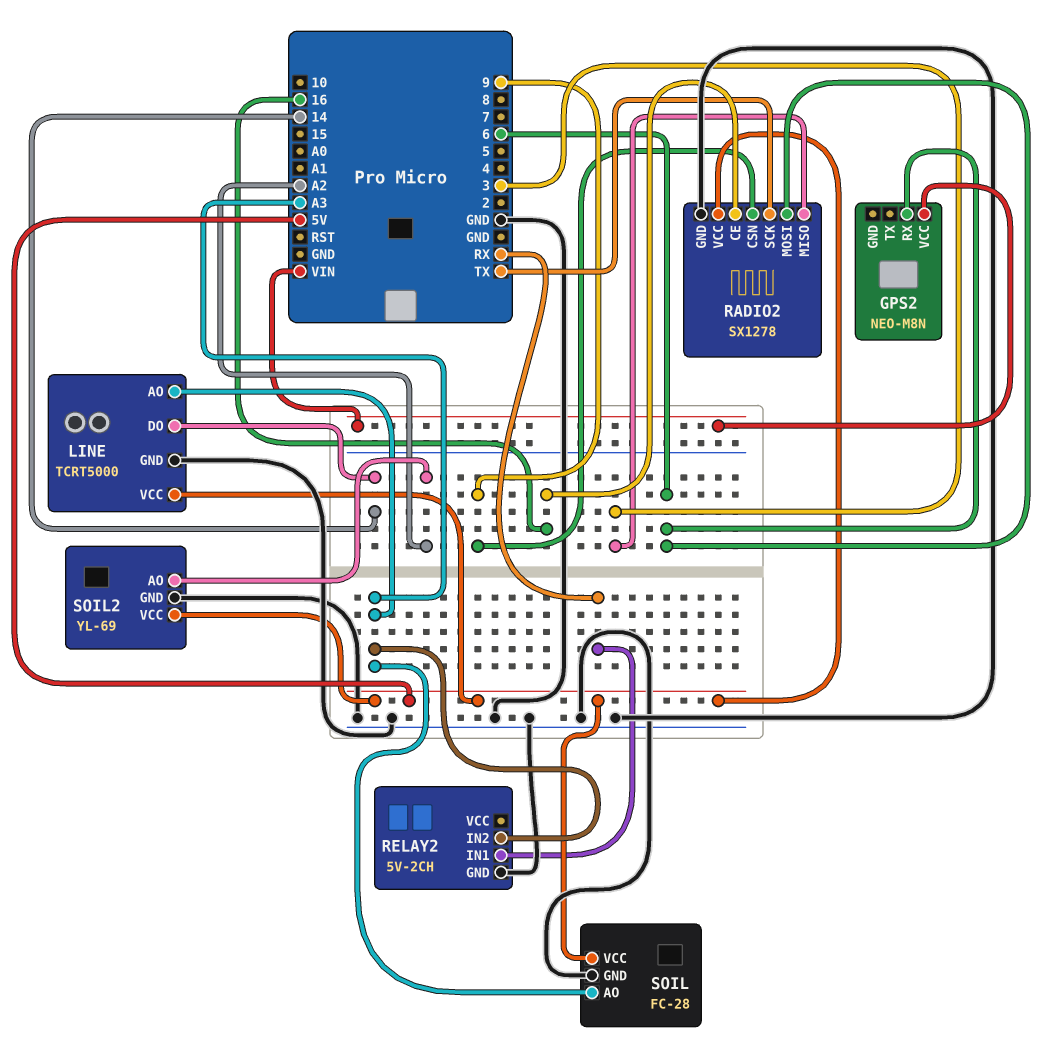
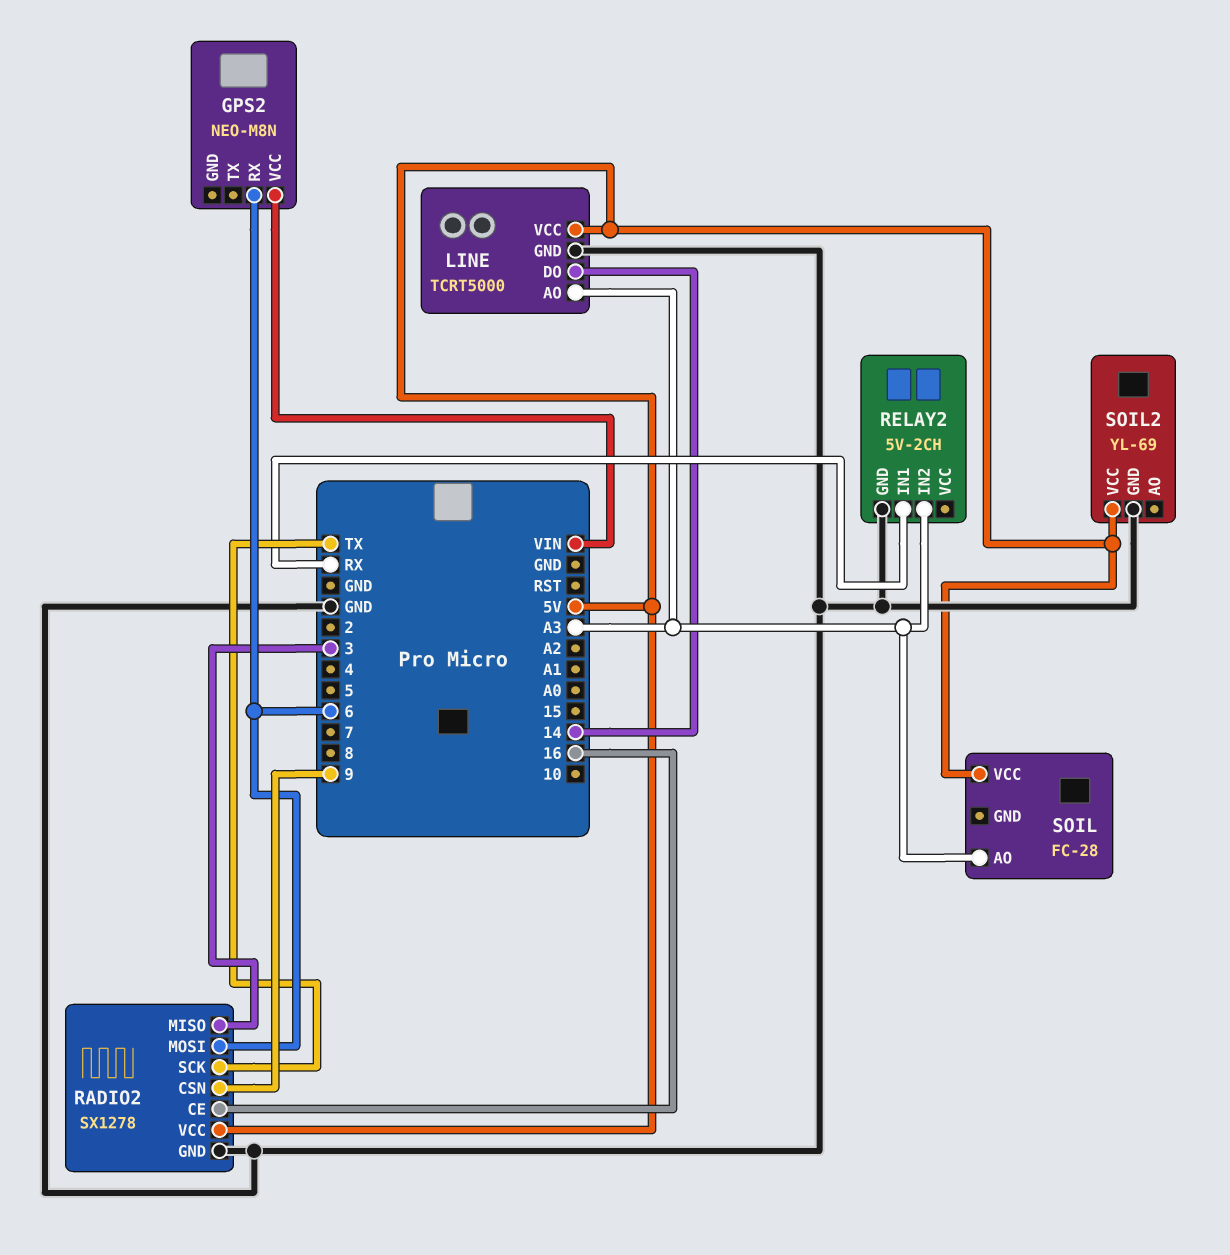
SOIL pin GND: GND -> none
SOIL2 pin AO: A2 -> none

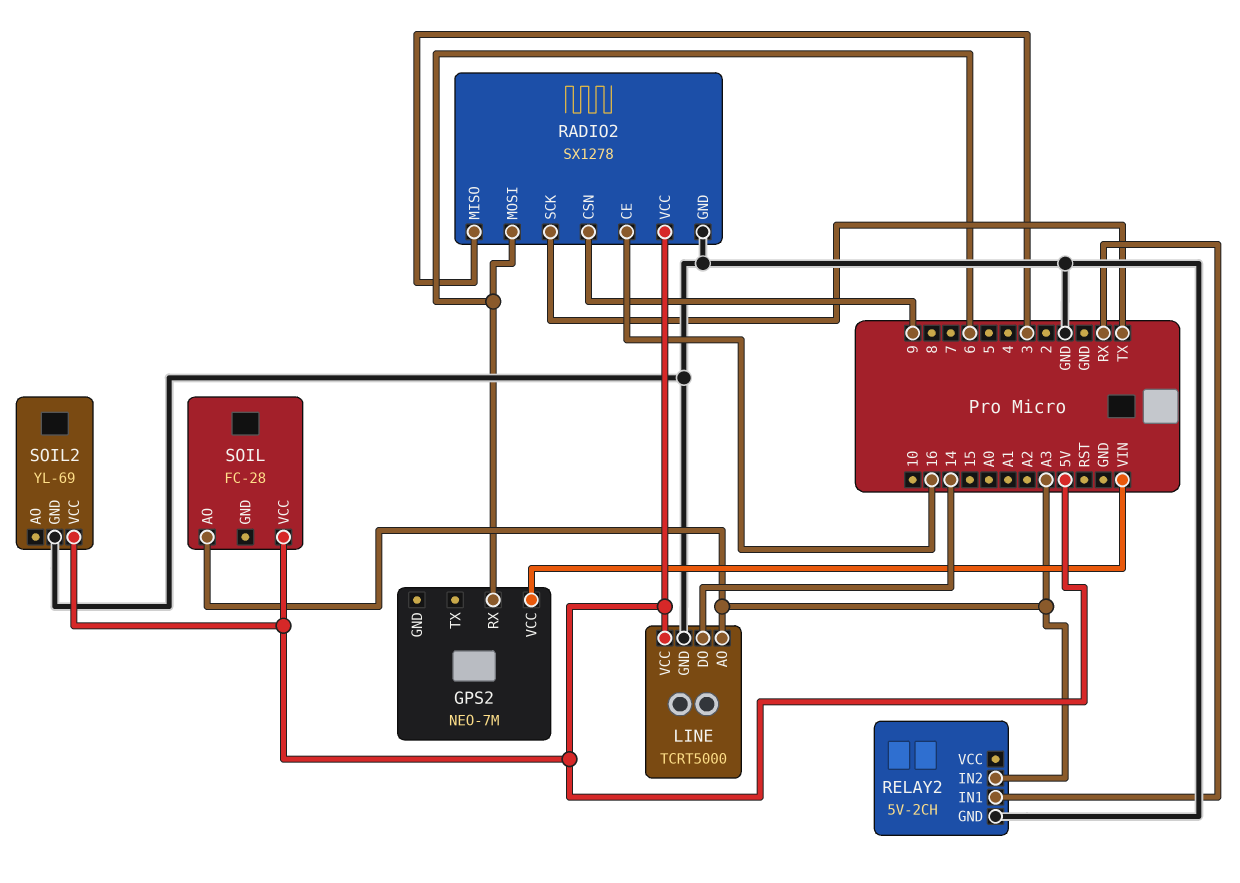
GPS2: NEO-M8N -> NEO-7M

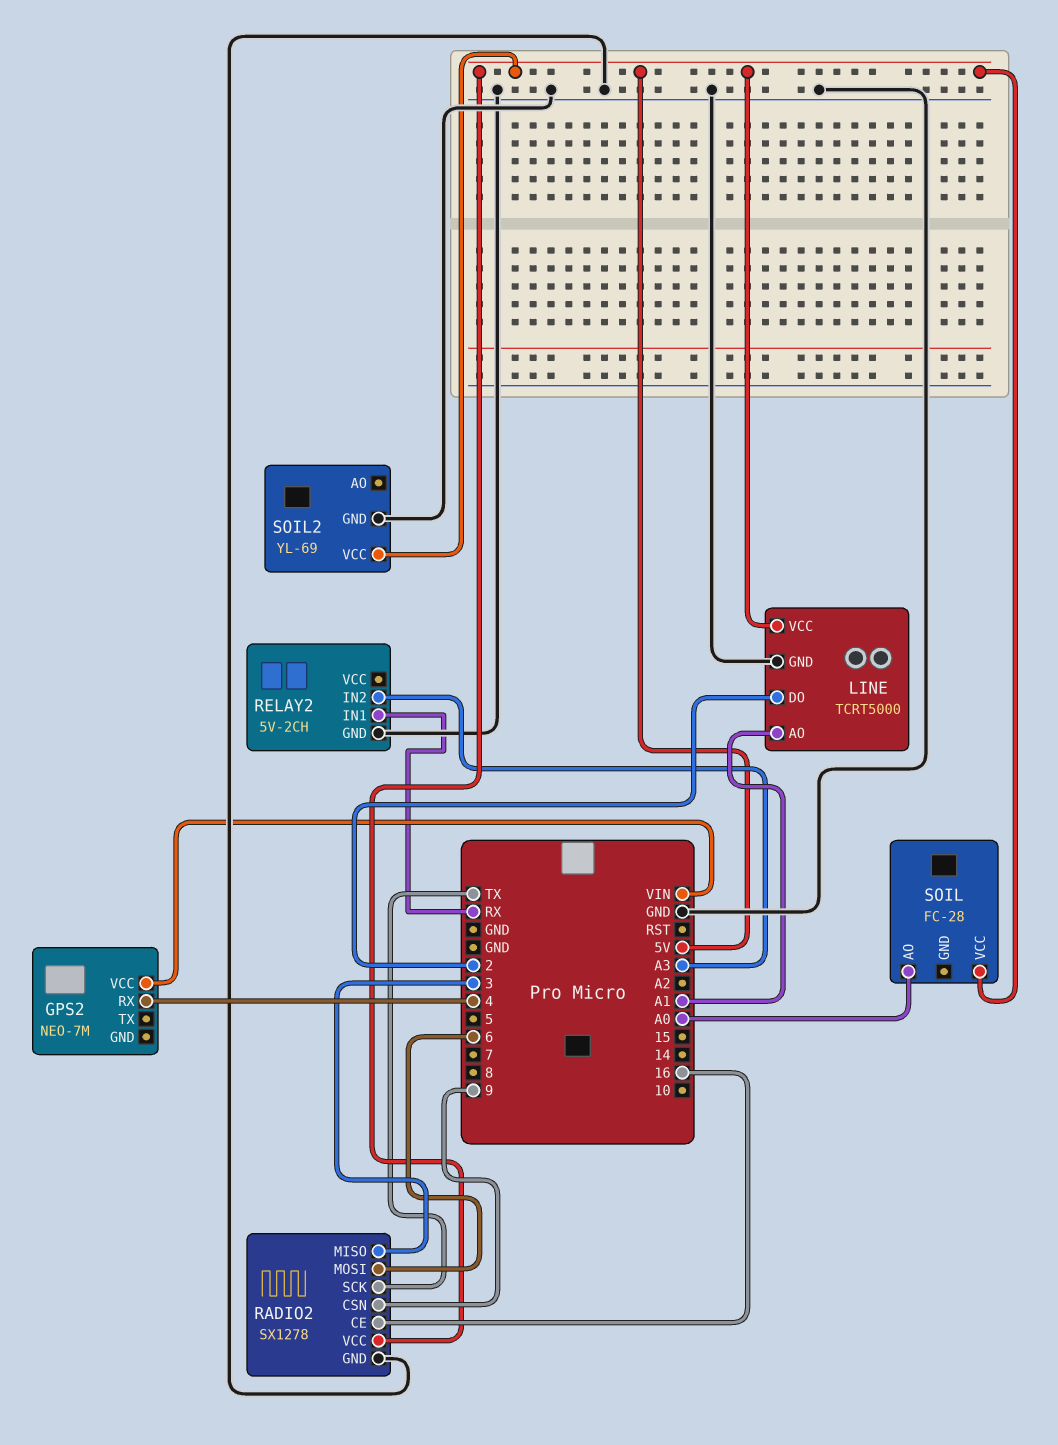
GPS2 pin RX: 6 -> 4
LINE pin AO: A3 -> A1
LINE pin DO: 14 -> 2
SOIL pin AO: A3 -> A0

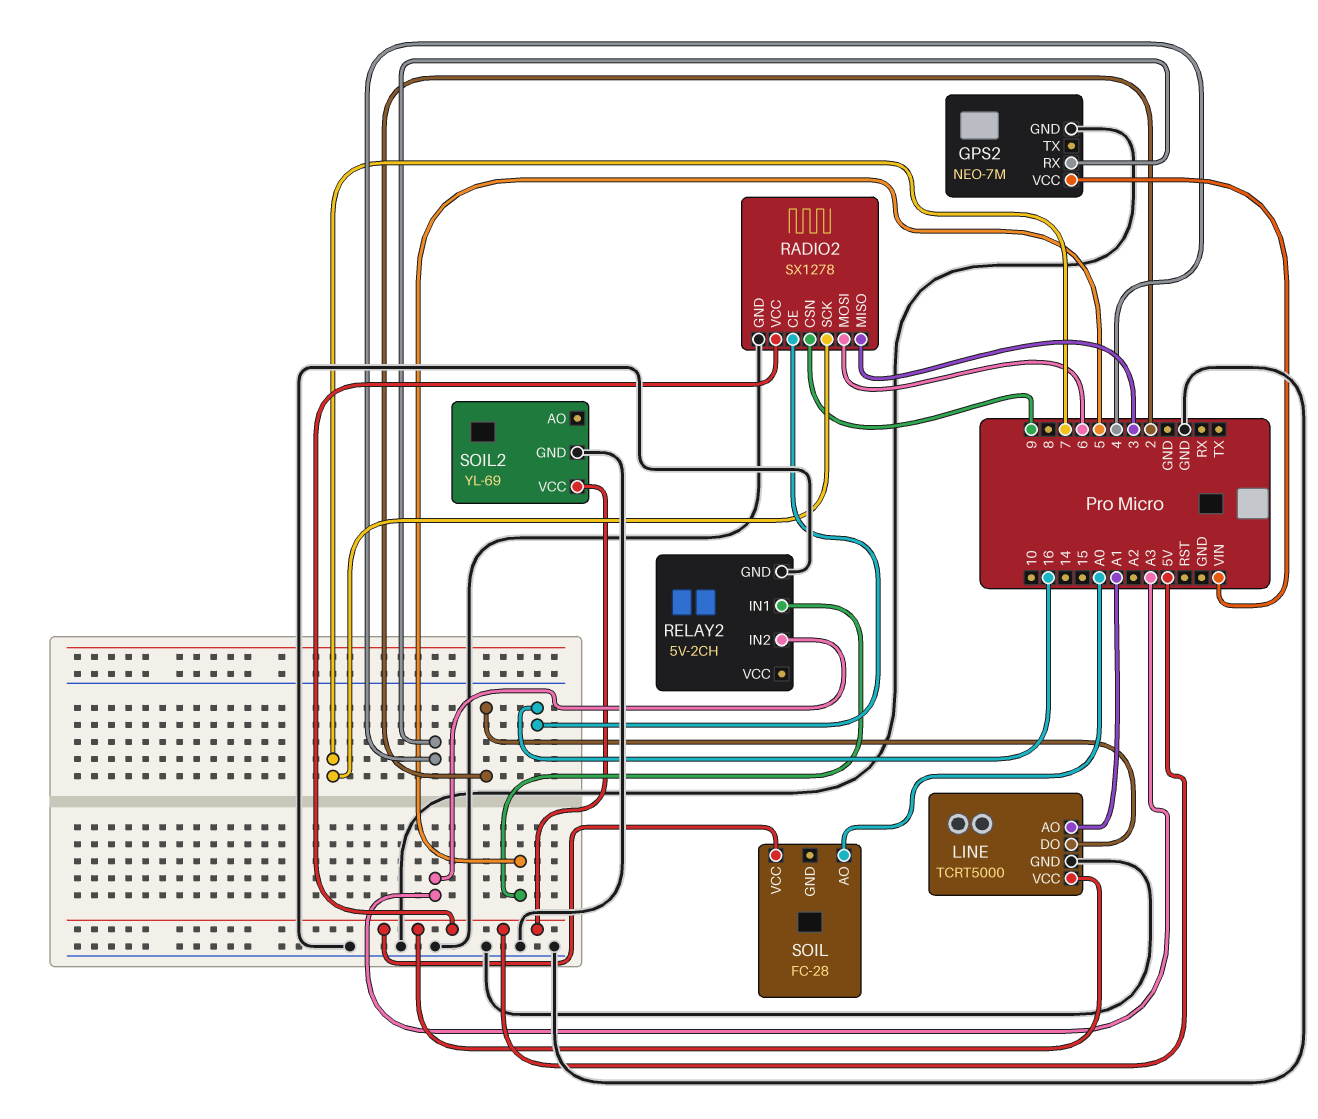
GPS2 pin GND: none -> GND
RADIO2 pin SCK: TX -> 7
RELAY2 pin IN1: RX -> 5

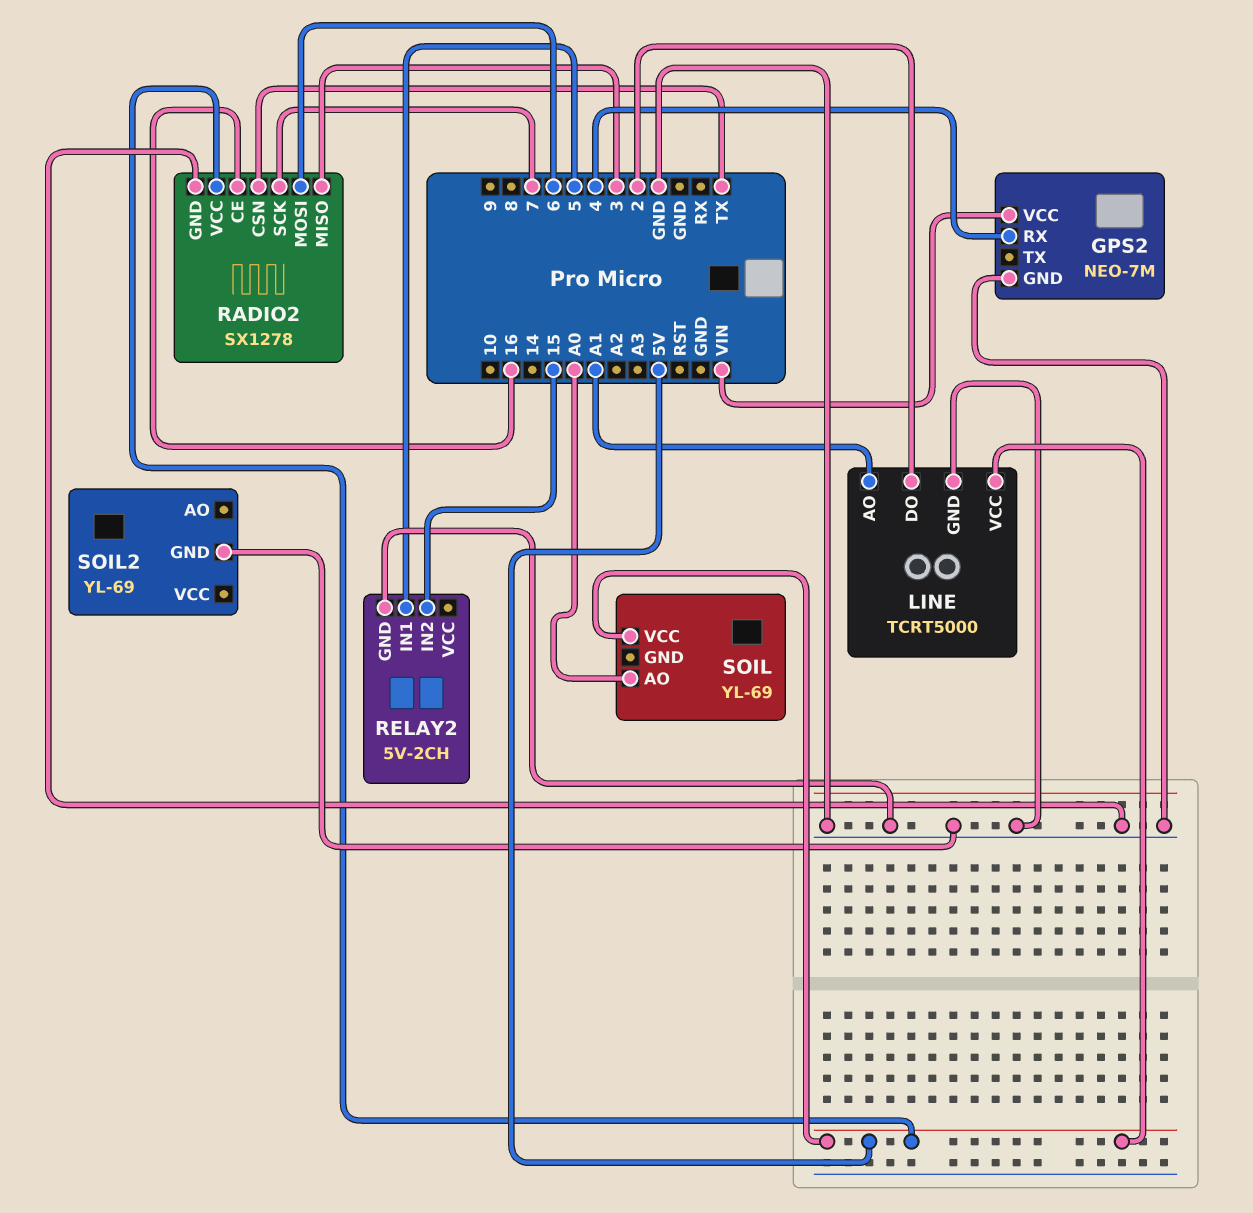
RADIO2 pin CSN: 9 -> TX
RELAY2 pin IN2: A3 -> 15
SOIL: FC-28 -> YL-69
SOIL2 pin VCC: 5V -> none

